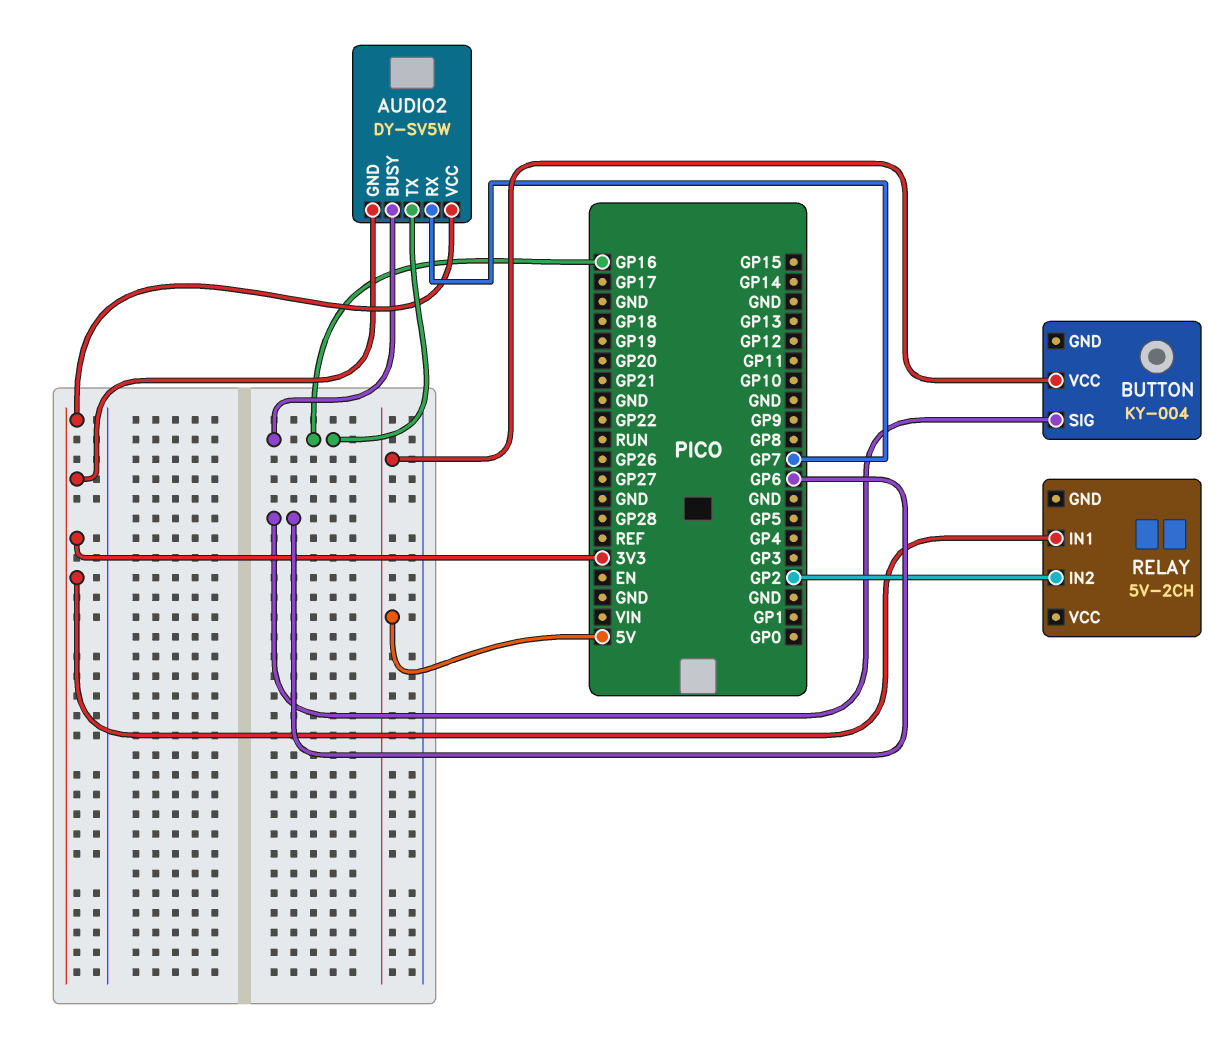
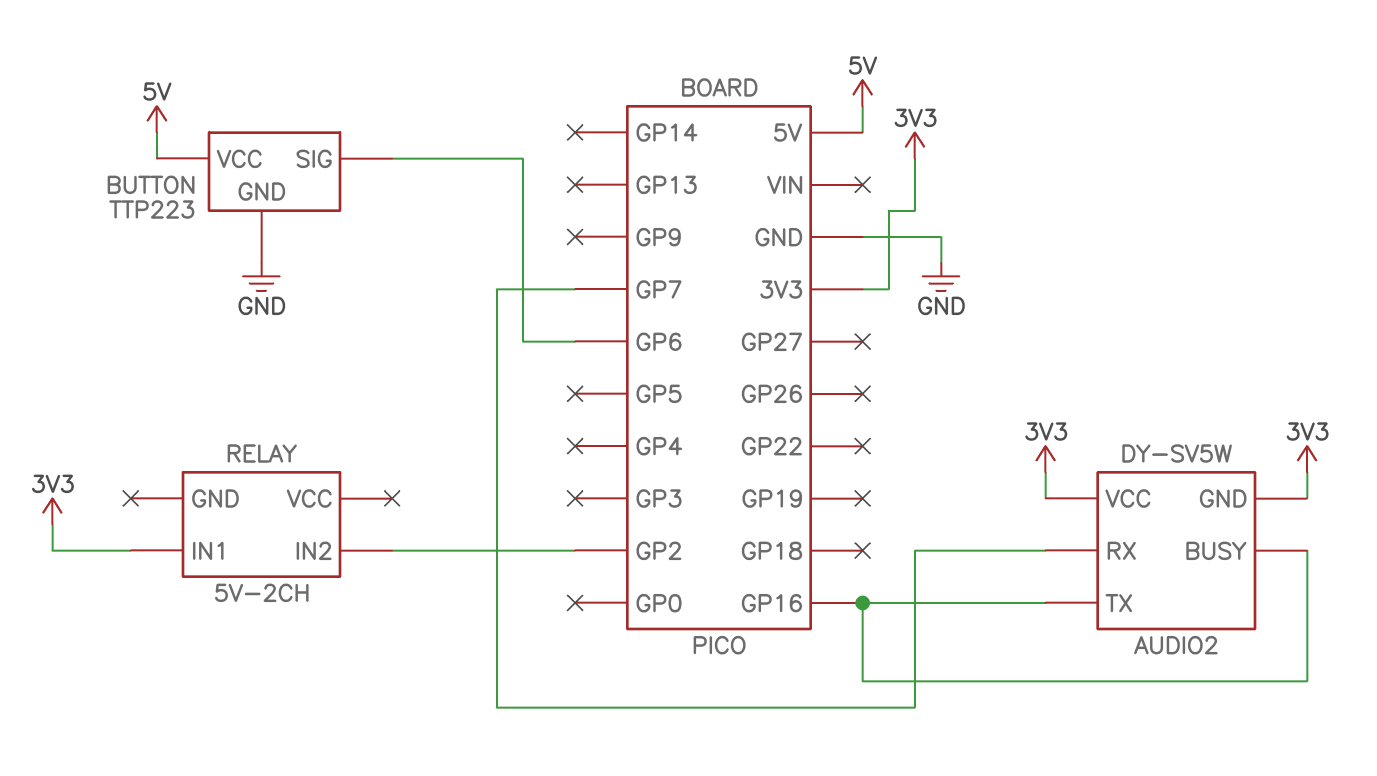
BUTTON: KY-004 -> TTP223
BUTTON pin GND: none -> GND

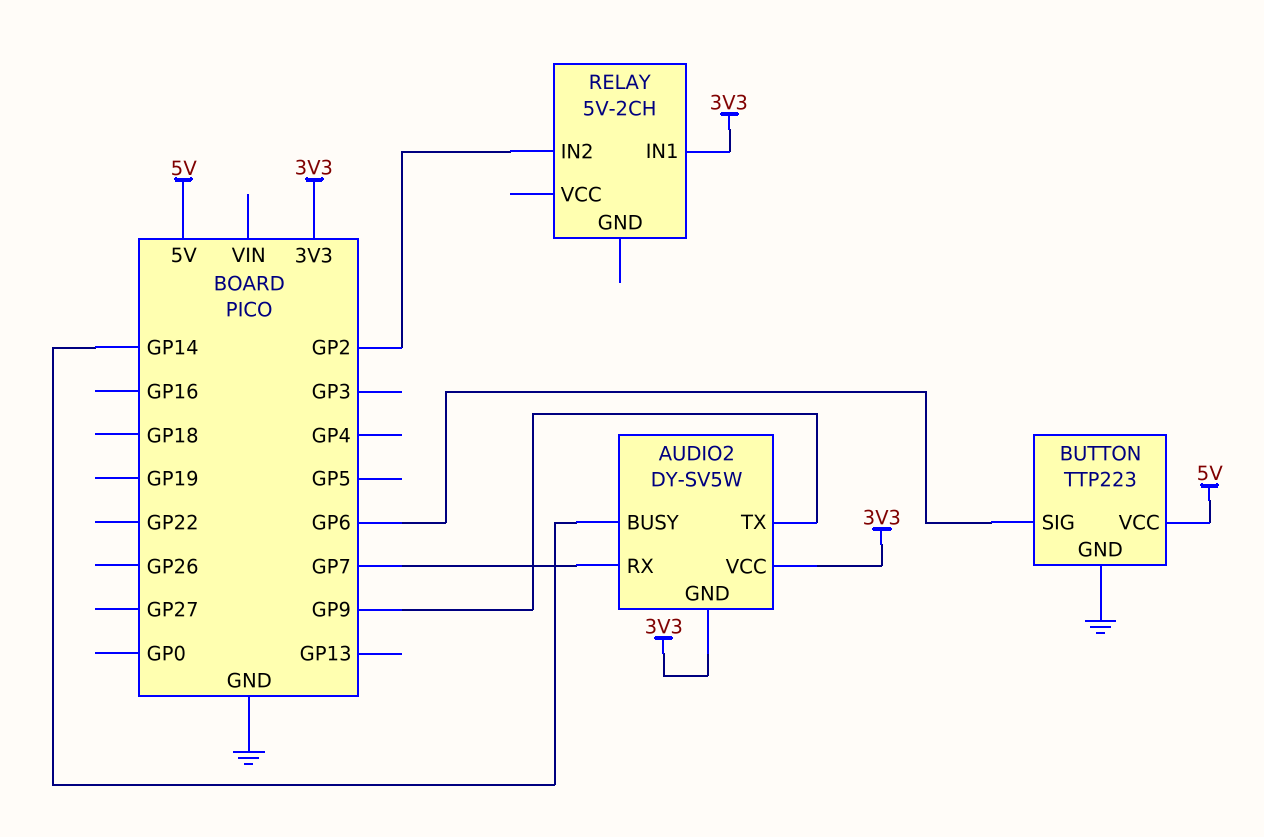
AUDIO2 pin BUSY: GP16 -> GP14
AUDIO2 pin TX: GP16 -> GP9

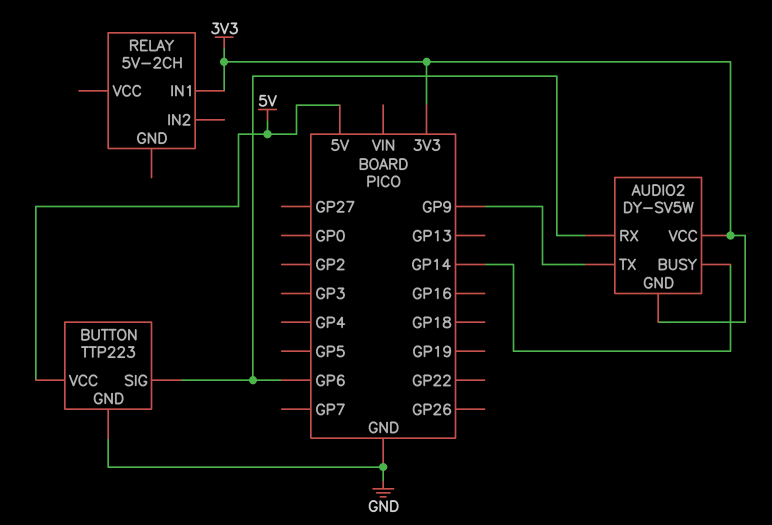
AUDIO2 pin RX: GP7 -> GP6
RELAY pin IN2: GP2 -> none

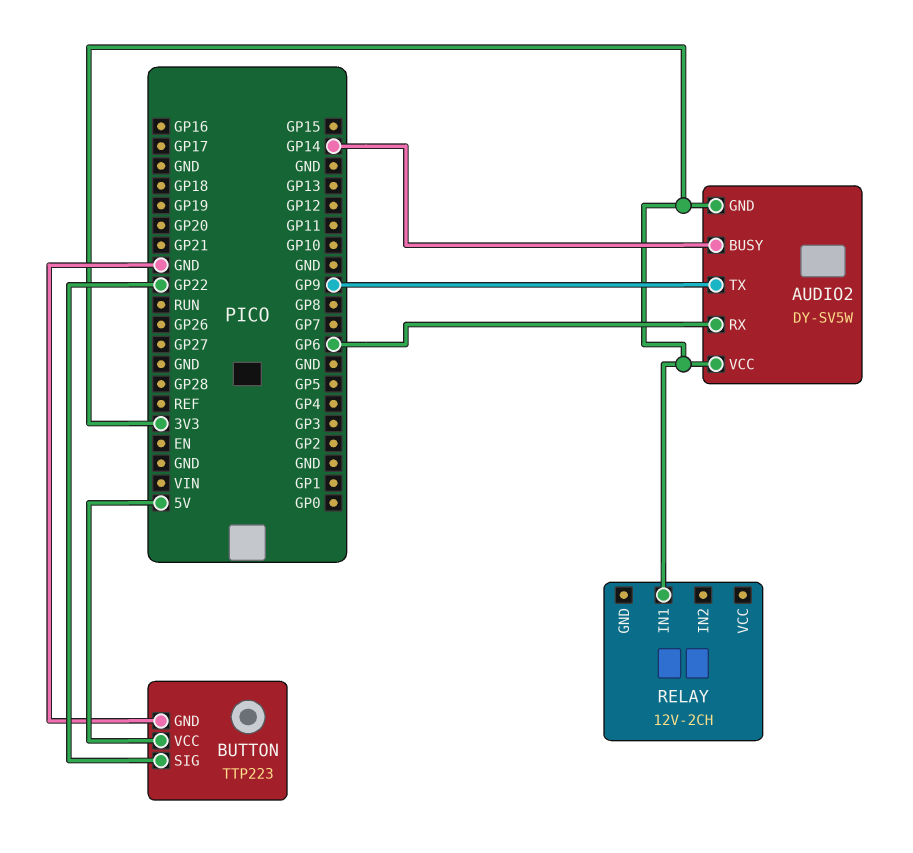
BUTTON pin SIG: GP6 -> GP22
RELAY: 5V-2CH -> 12V-2CH

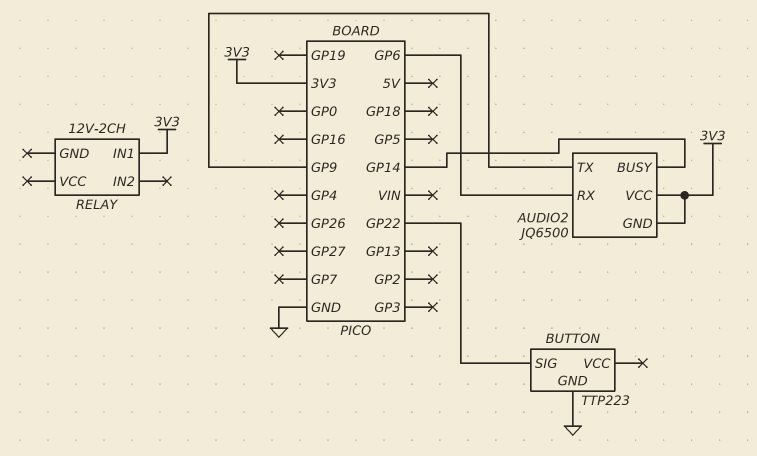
AUDIO2: DY-SV5W -> JQ6500
BUTTON pin VCC: 5V -> none

